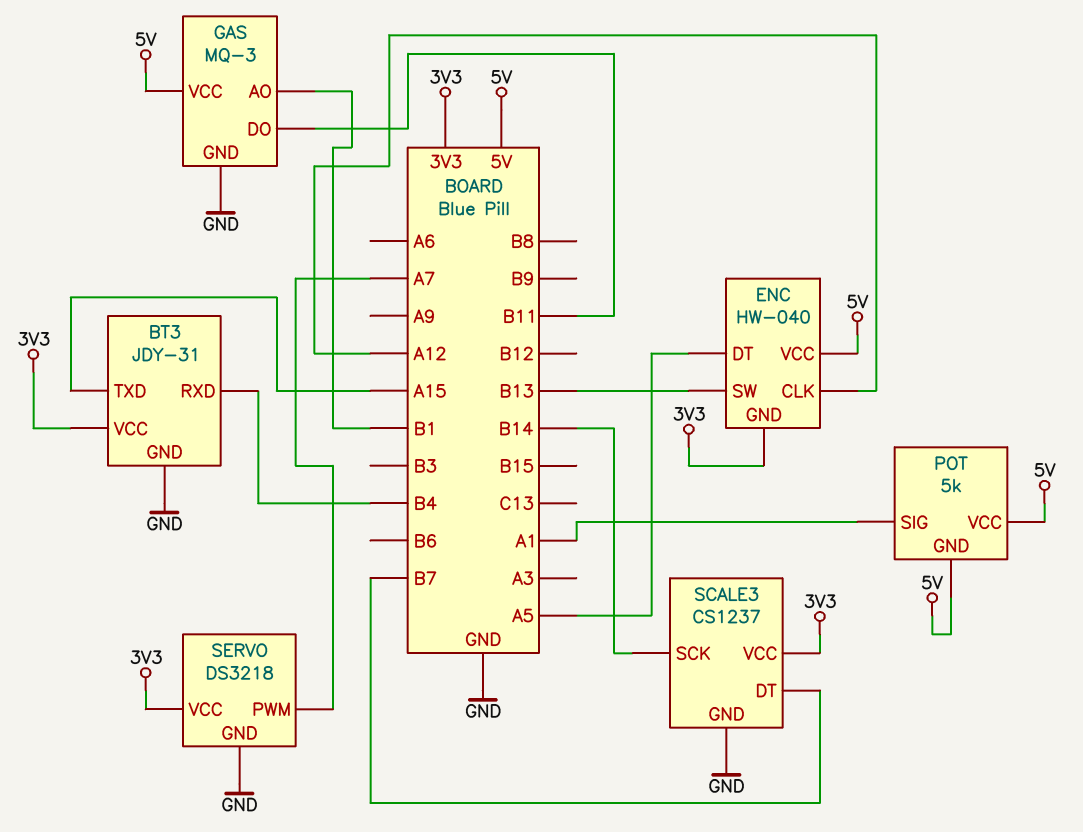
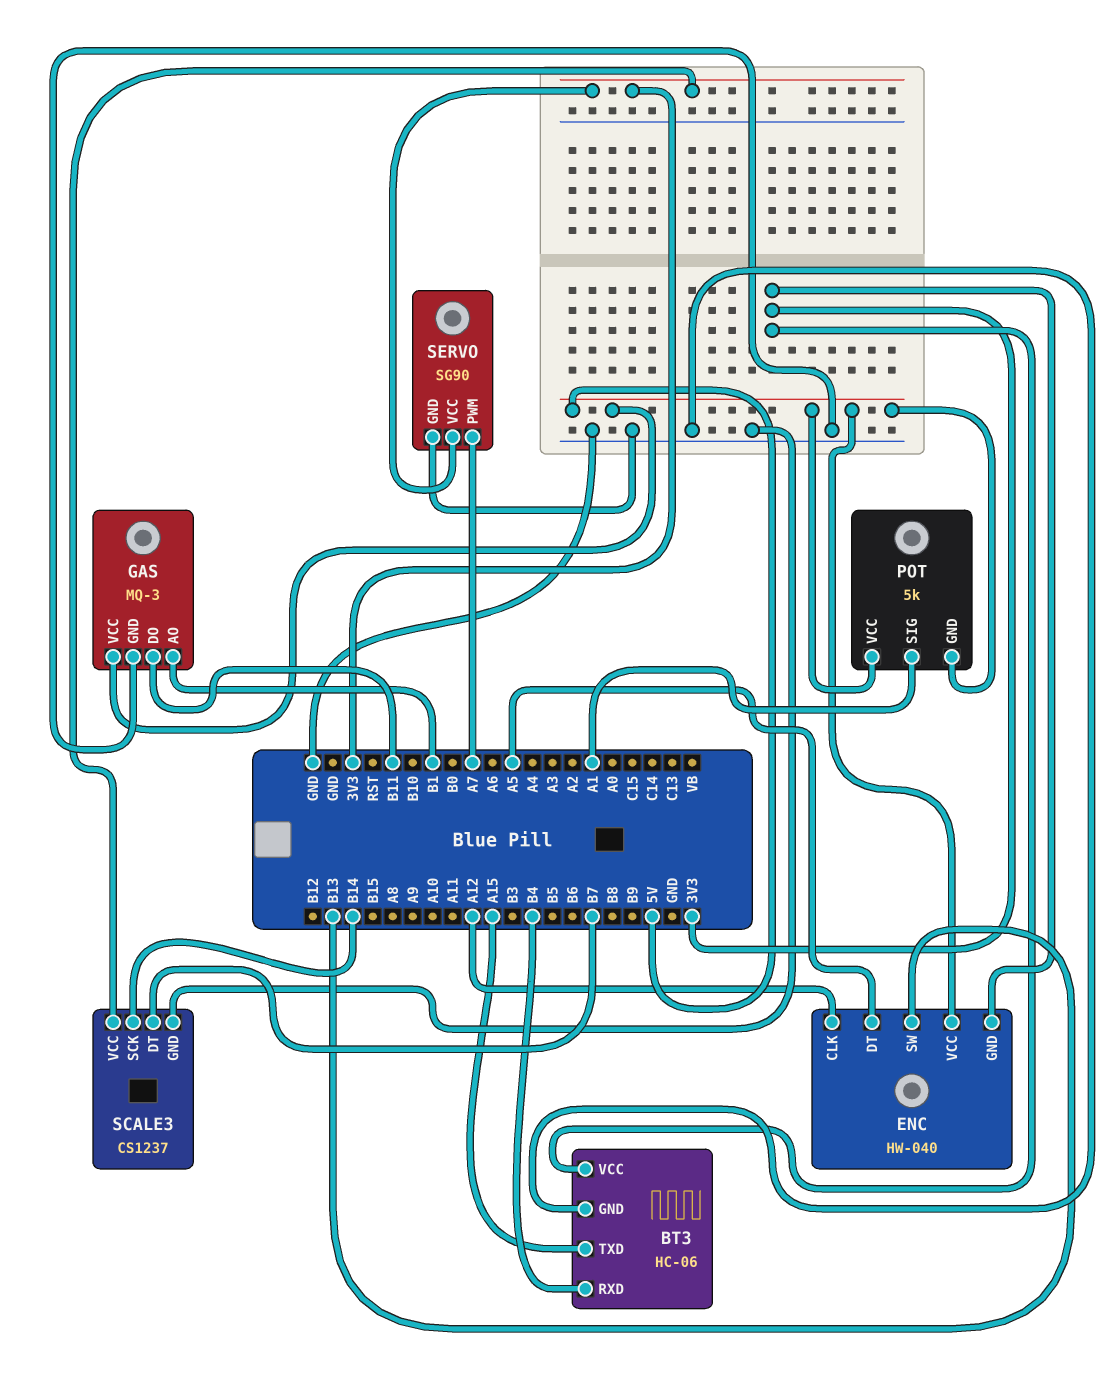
BT3: JDY-31 -> HC-06
SERVO: DS3218 -> SG90

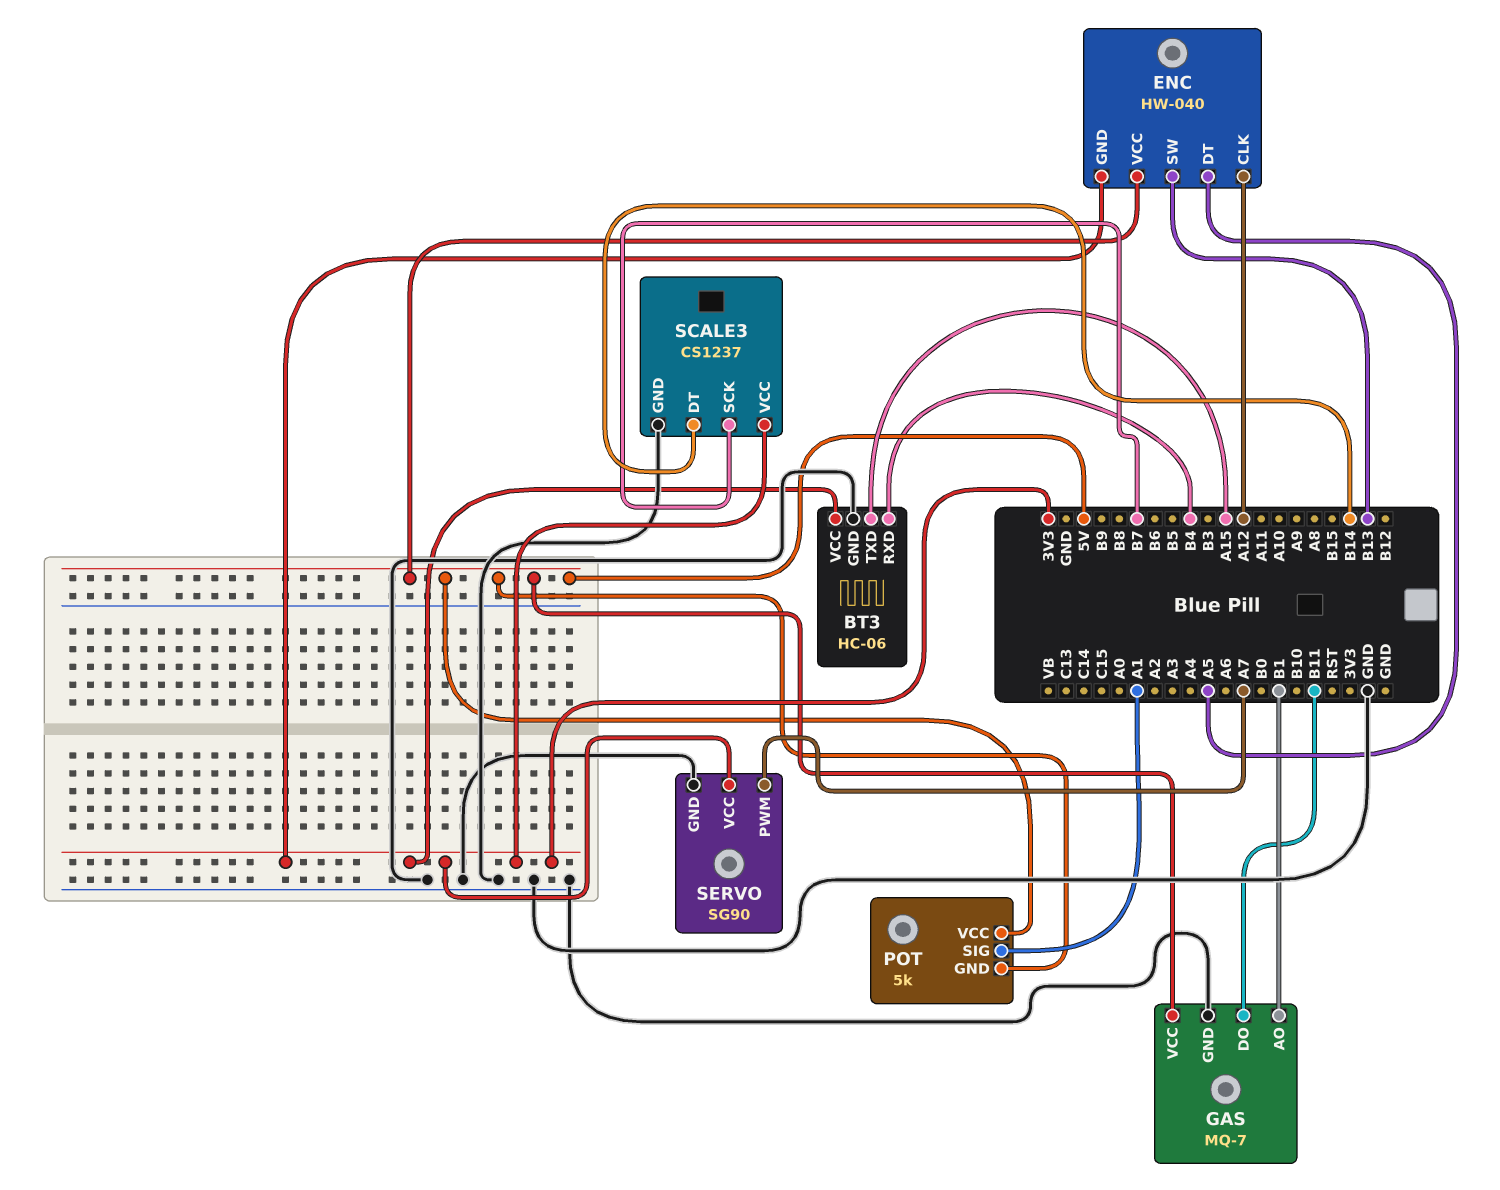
GAS: MQ-3 -> MQ-7
SCALE3 pin DT: B7 -> B14
SCALE3 pin SCK: B14 -> B7

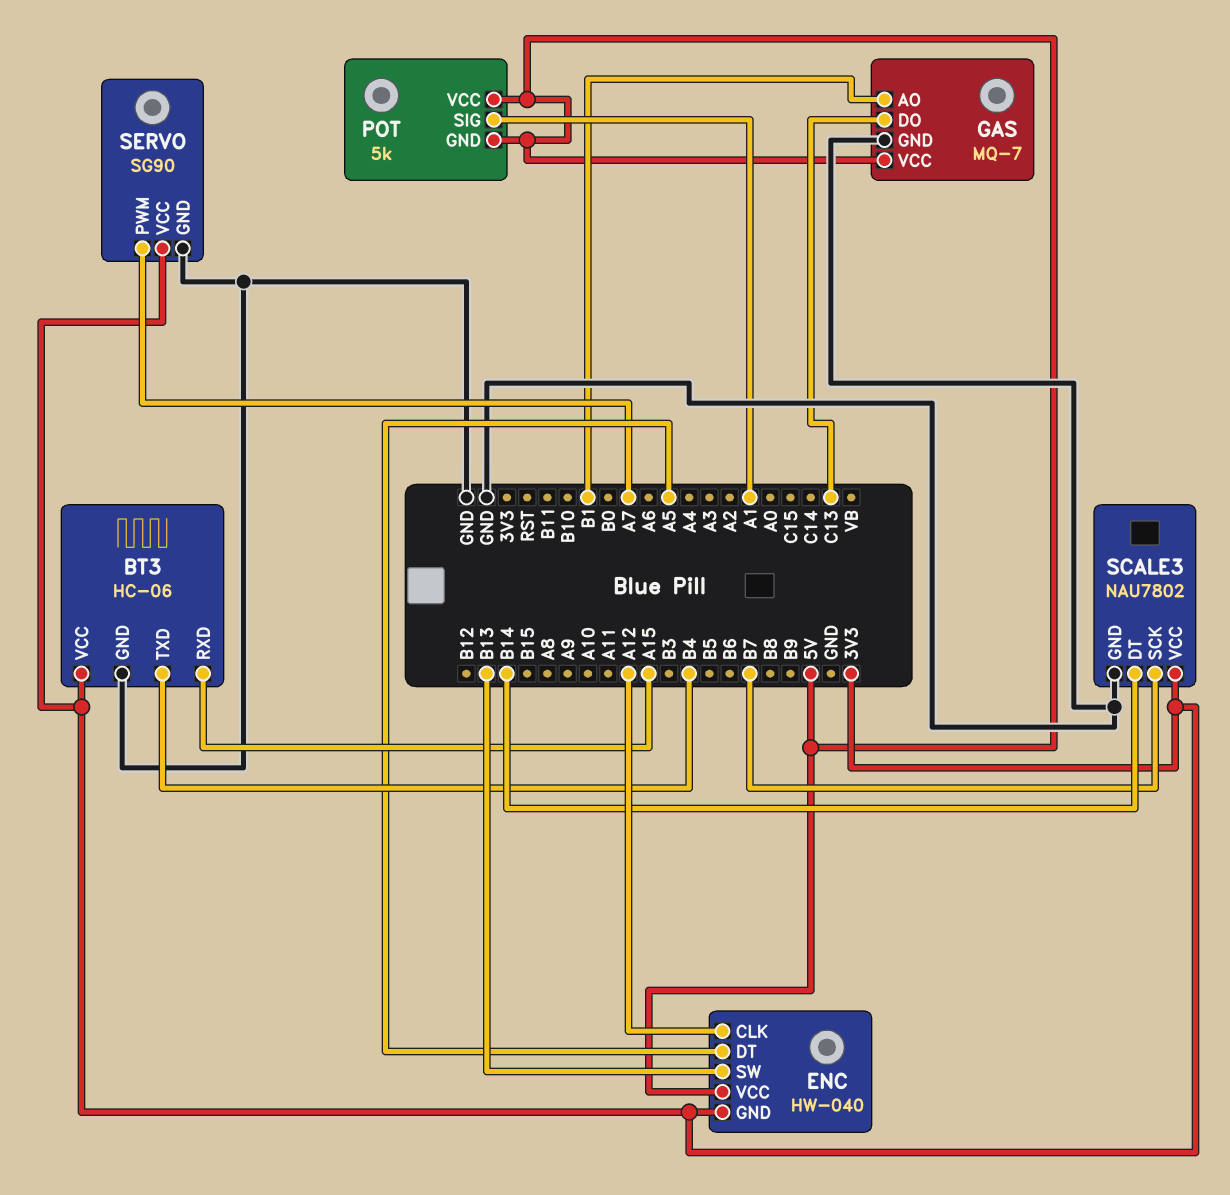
BT3 pin RXD: B4 -> A15
BT3 pin TXD: A15 -> B4
GAS pin DO: B11 -> C13
SCALE3: CS1237 -> NAU7802

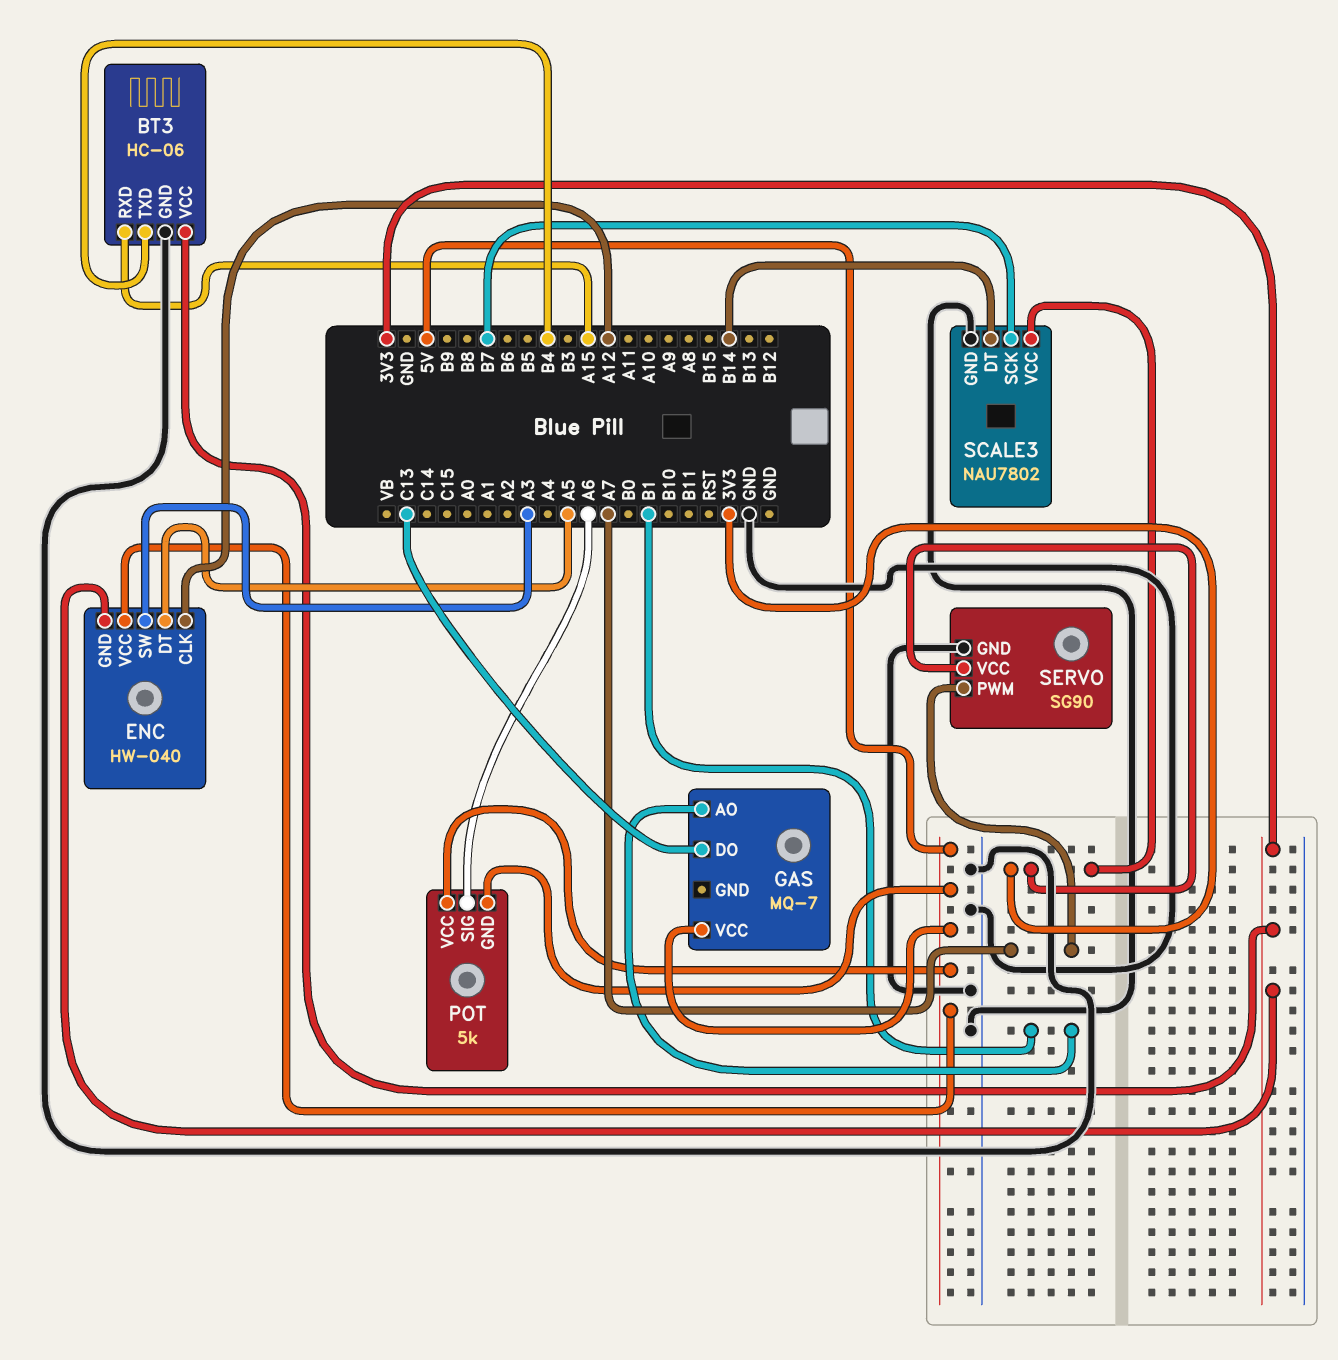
ENC pin SW: B13 -> A3
GAS pin GND: GND -> none
POT pin SIG: A1 -> A6

